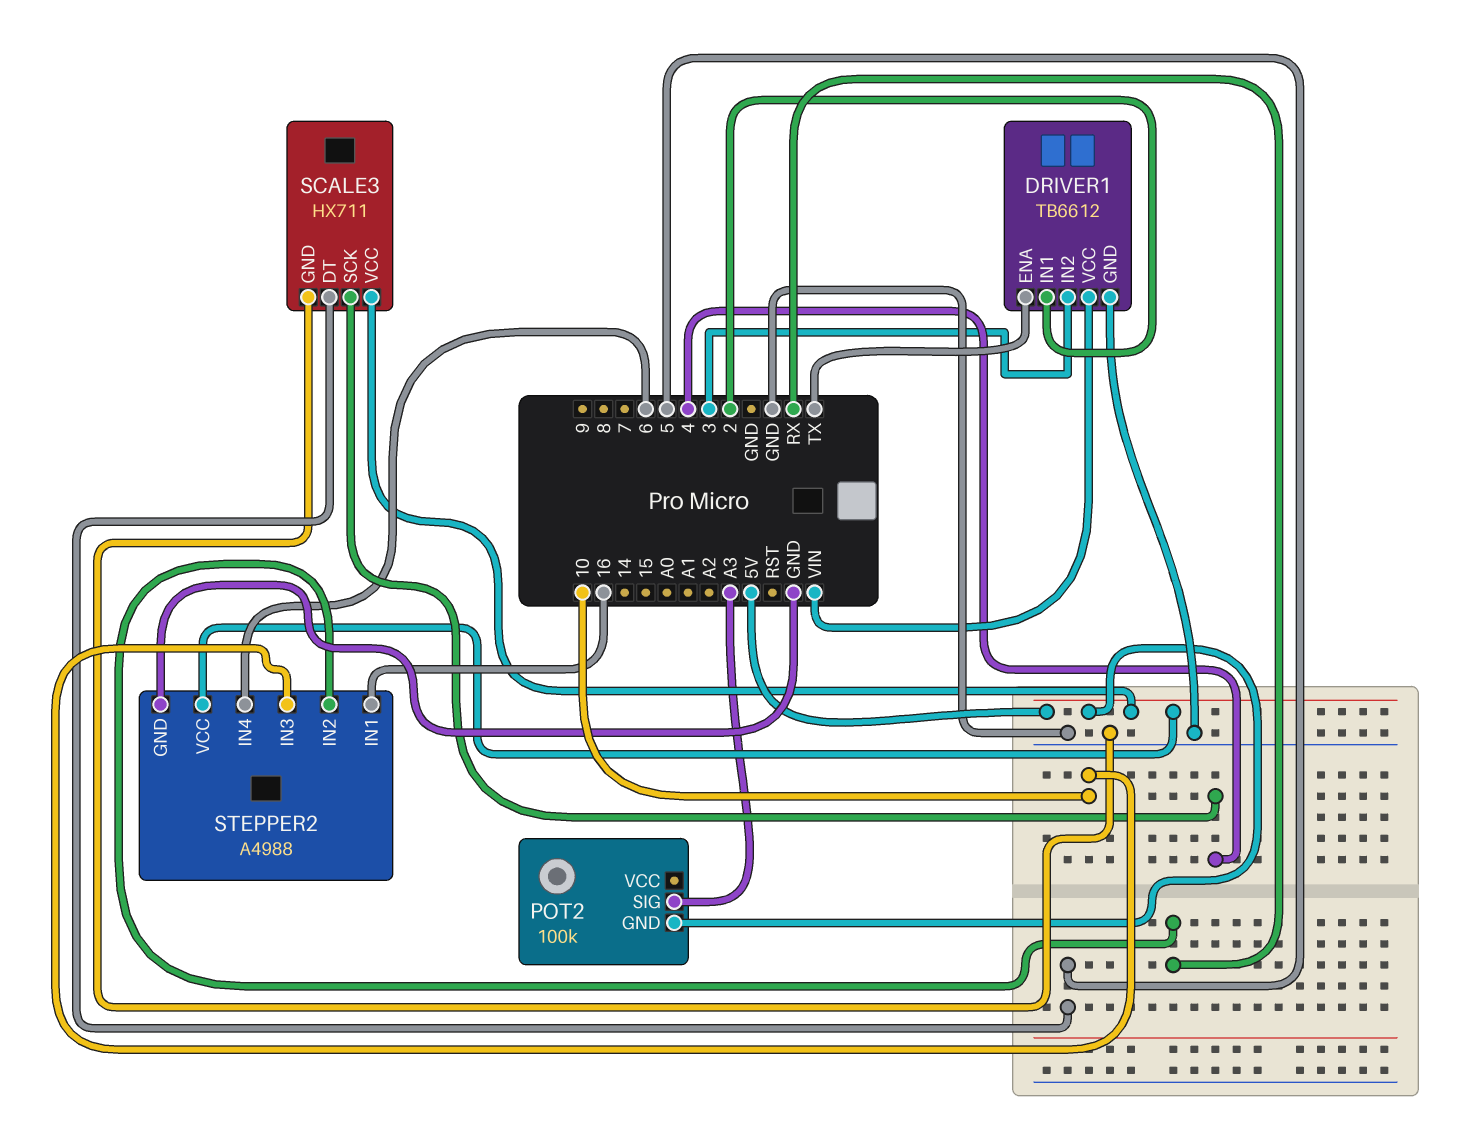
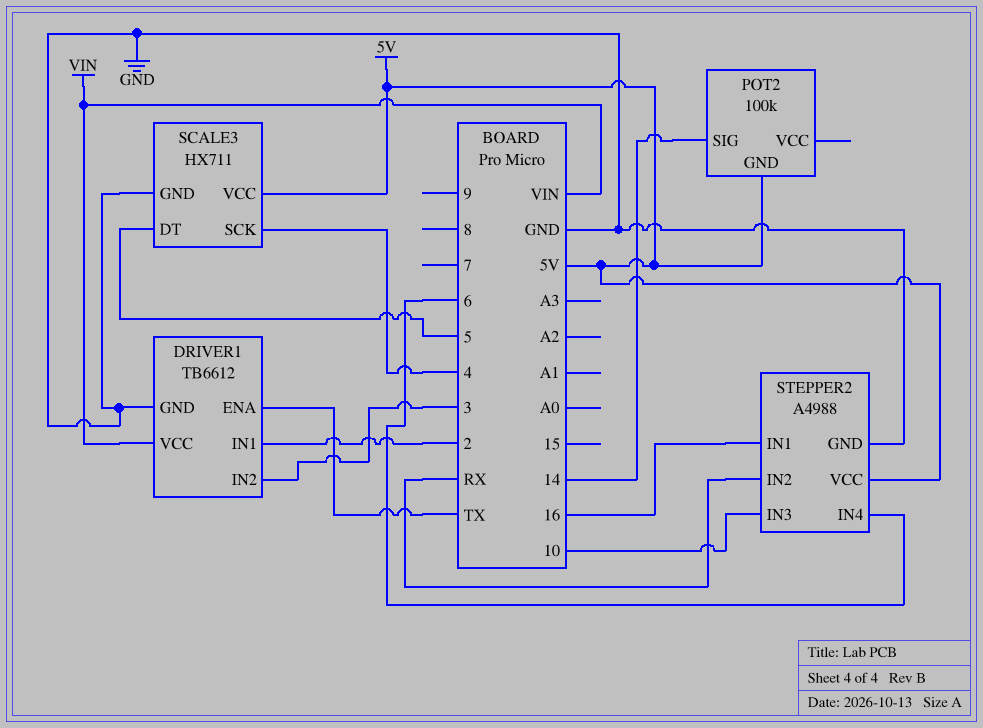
POT2 pin SIG: A3 -> 14

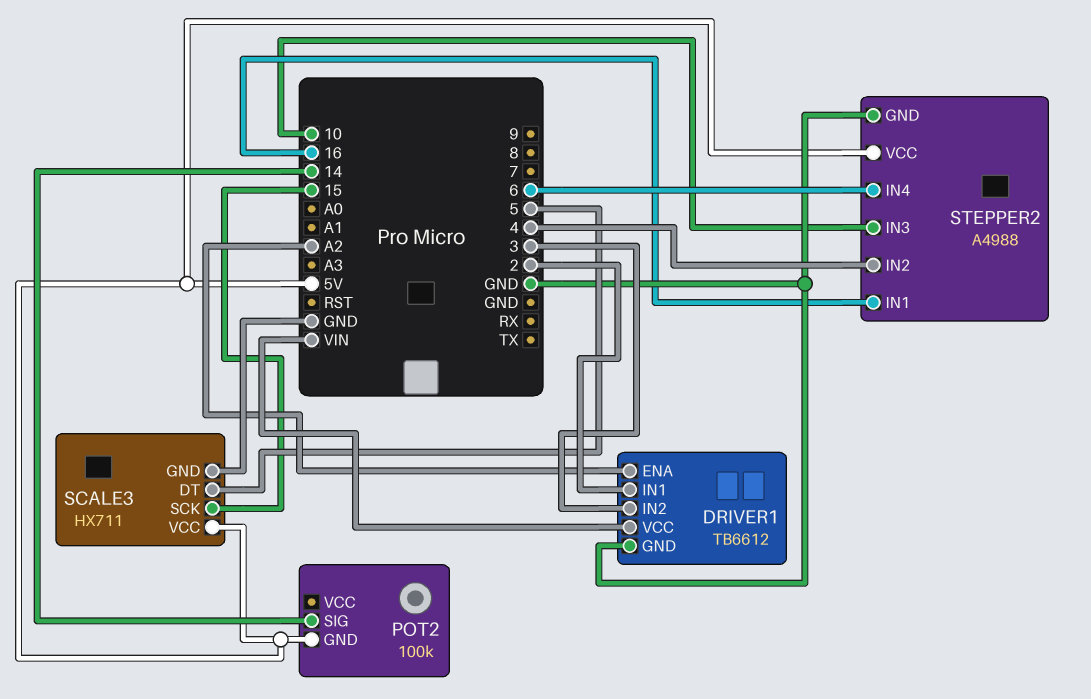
DRIVER1 pin ENA: TX -> A2
SCALE3 pin SCK: 4 -> 15
STEPPER2 pin IN2: RX -> 4

